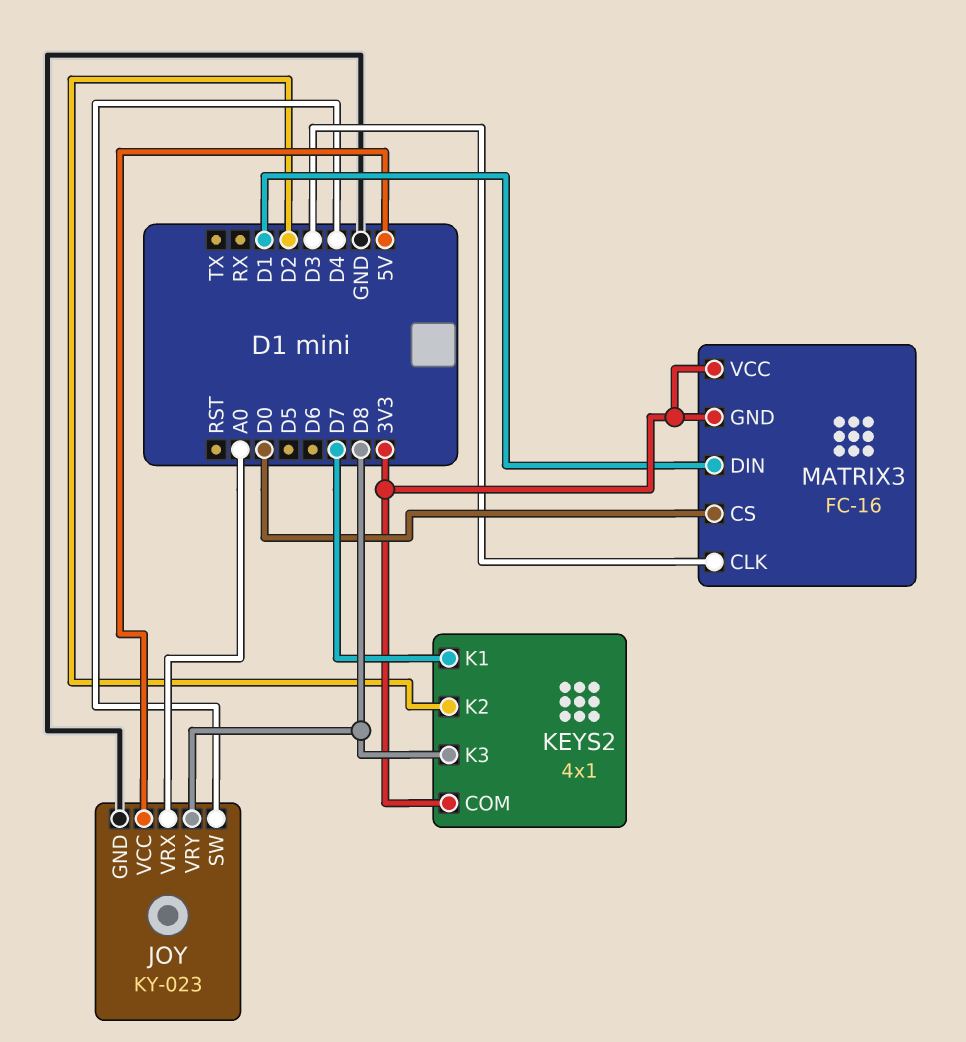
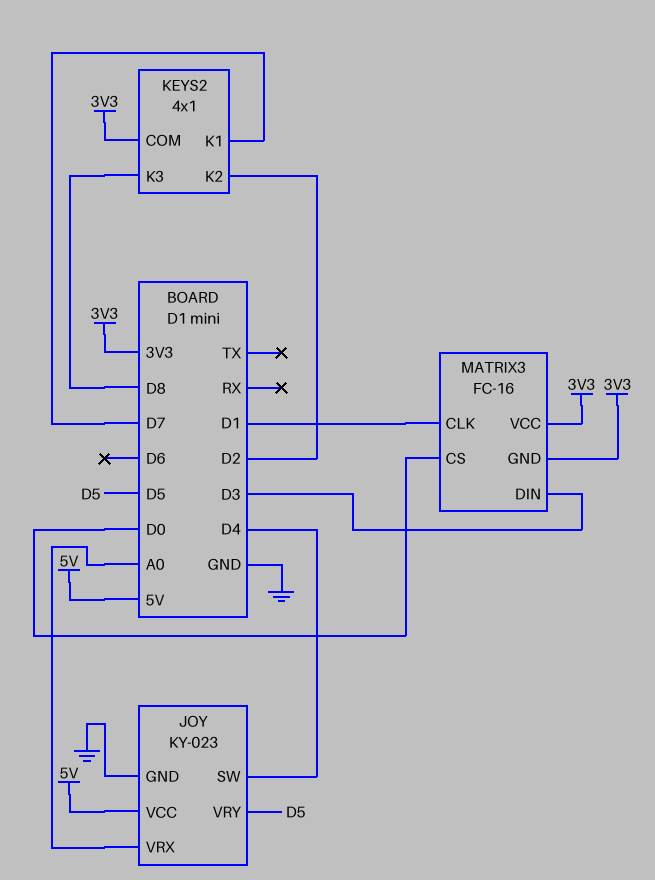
JOY pin VRY: D8 -> D5
MATRIX3 pin CLK: D3 -> D1
MATRIX3 pin DIN: D1 -> D3

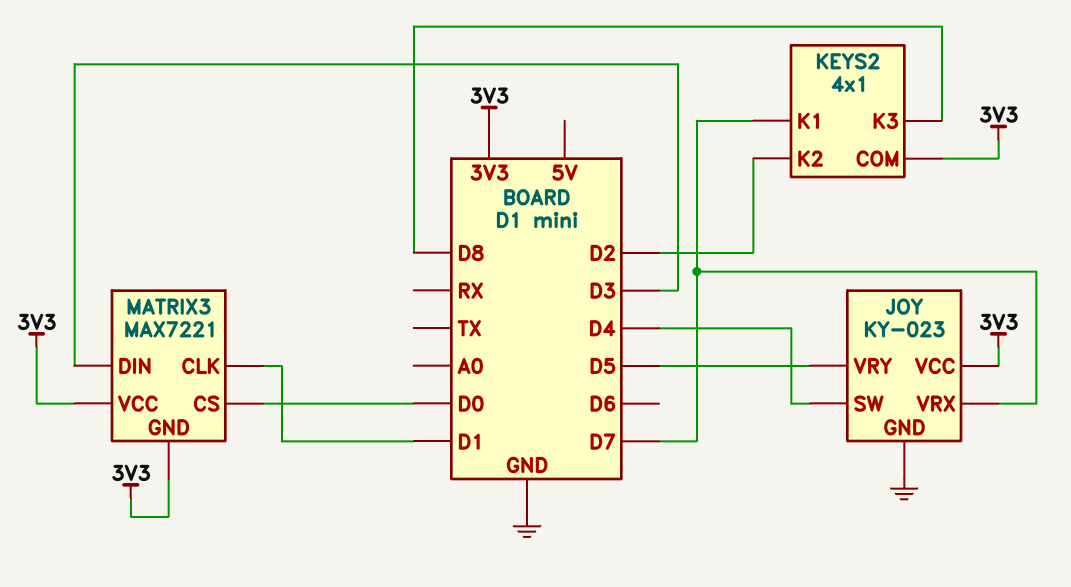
JOY pin VCC: 5V -> 3V3
JOY pin VRX: A0 -> D7
MATRIX3: FC-16 -> MAX7221

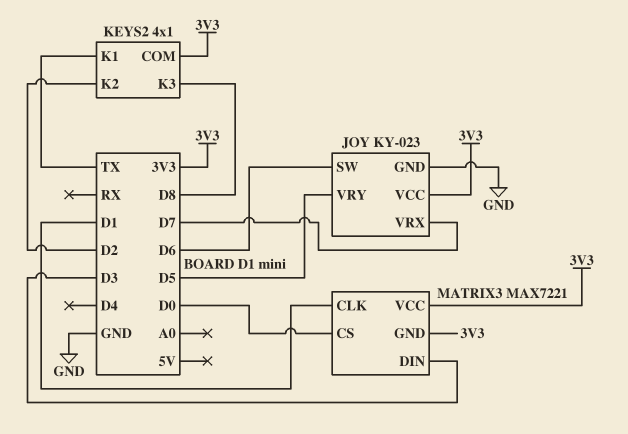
JOY pin SW: D4 -> D6
KEYS2 pin K1: D7 -> TX

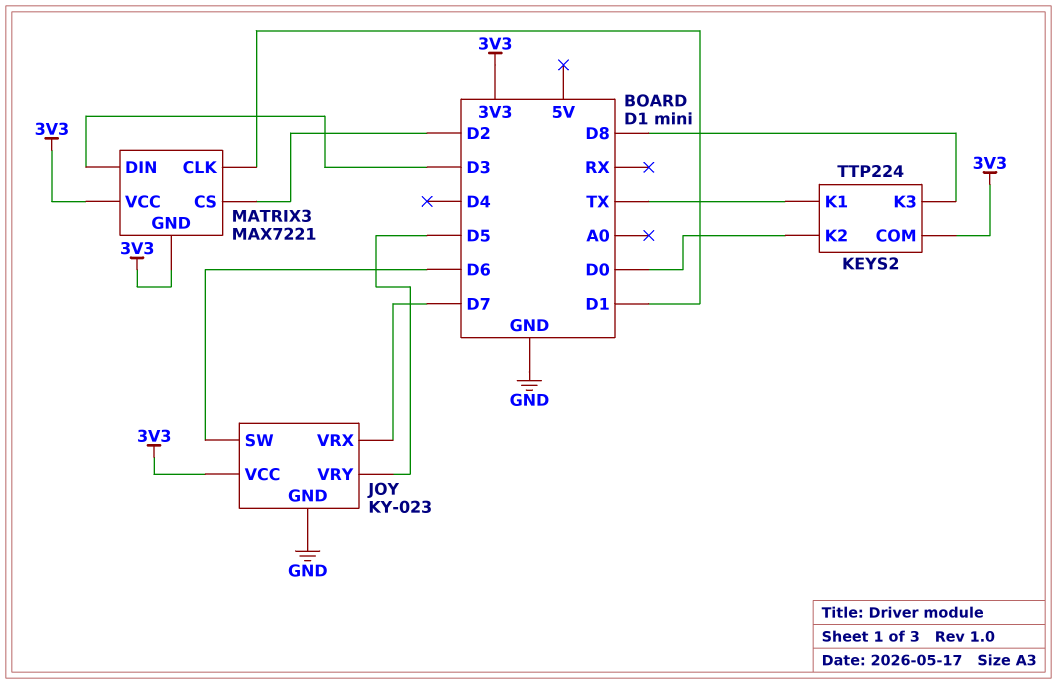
KEYS2: 4x1 -> TTP224
KEYS2 pin K2: D2 -> D0
MATRIX3 pin CS: D0 -> D2

